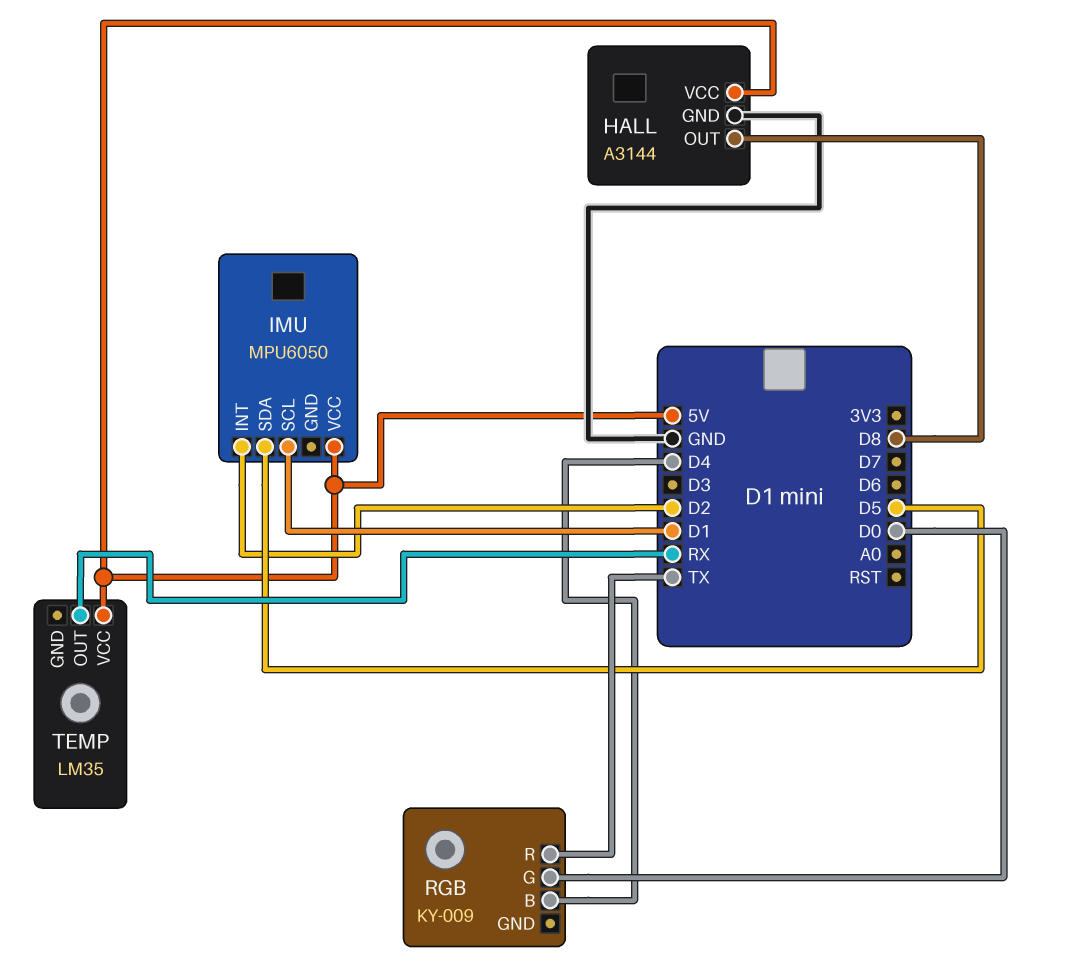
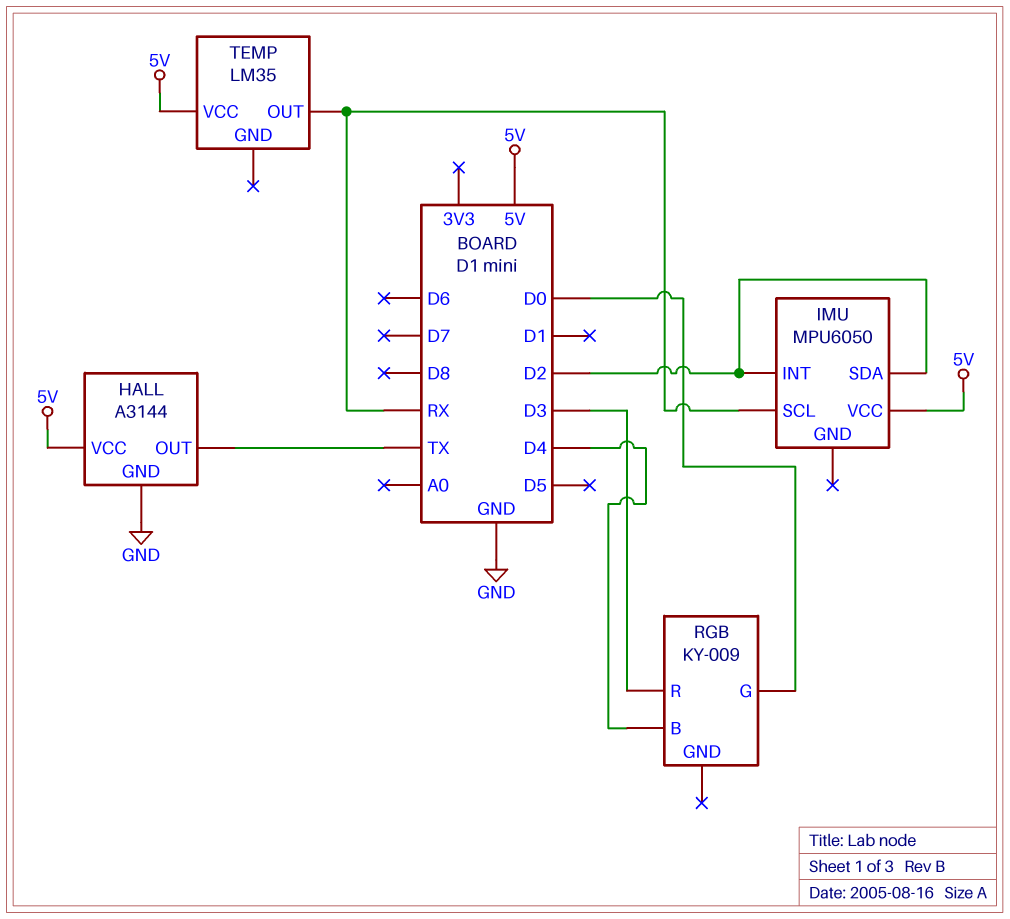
HALL pin OUT: D8 -> TX
IMU pin SCL: D1 -> RX
IMU pin SDA: D5 -> D2
RGB pin R: TX -> D3

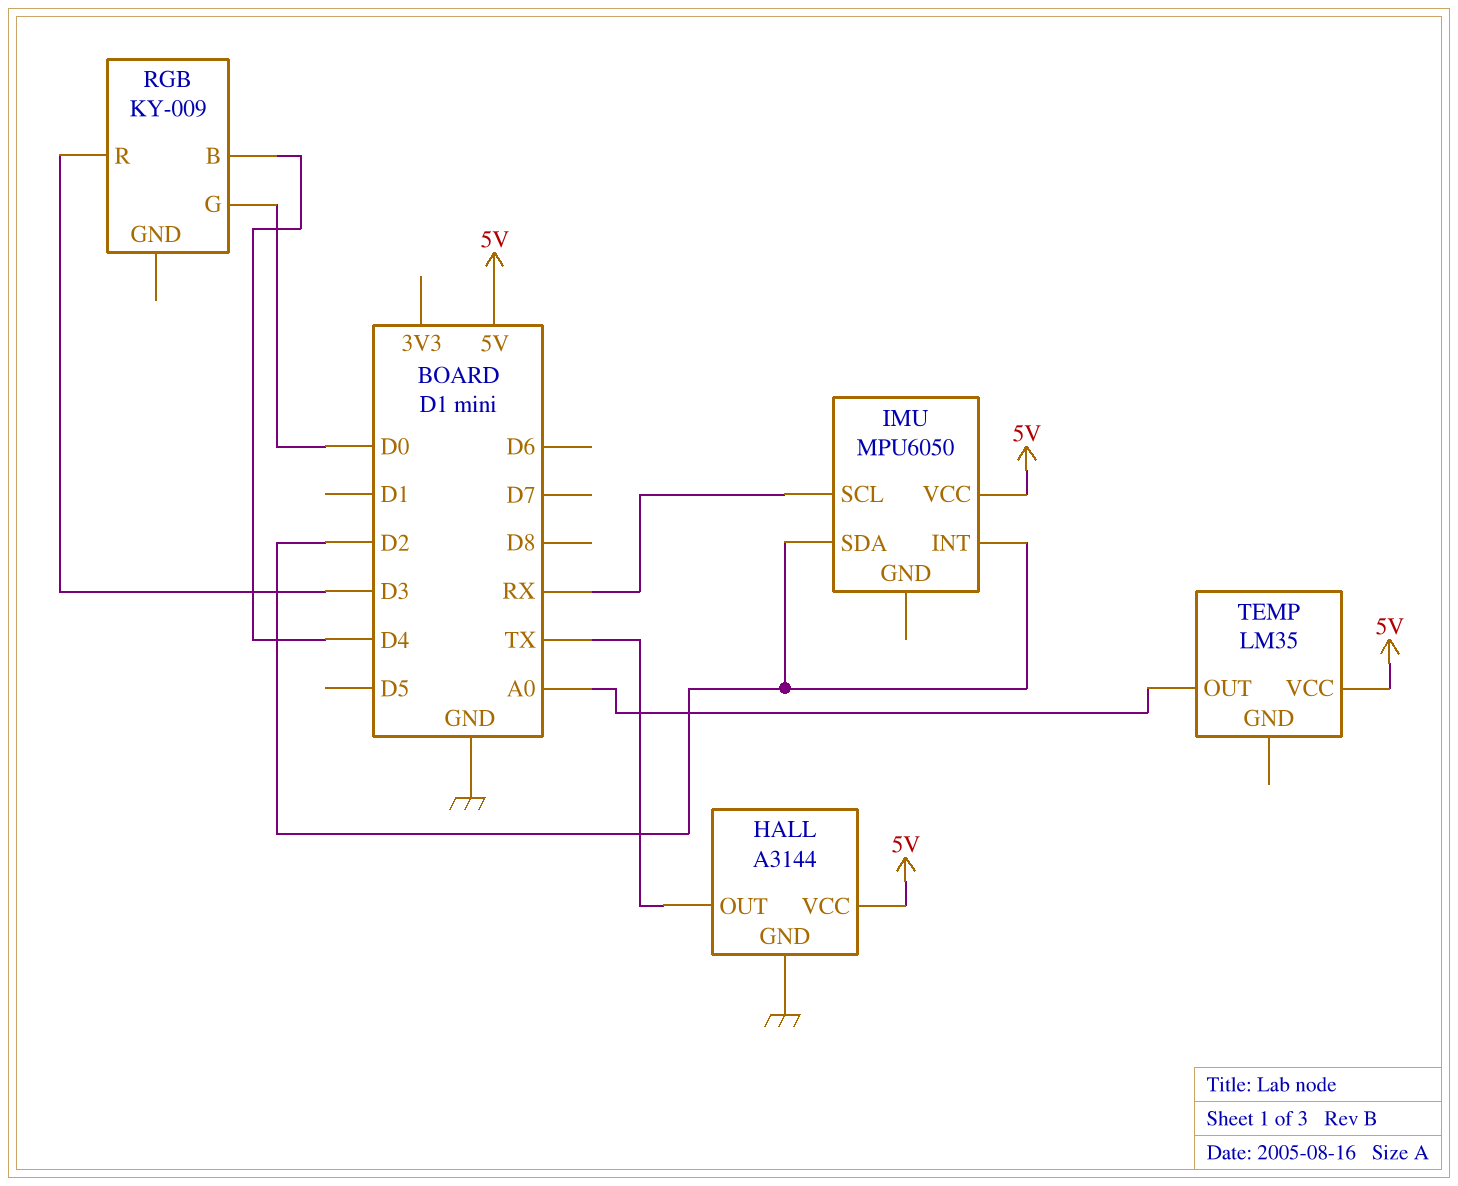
TEMP pin OUT: RX -> A0

